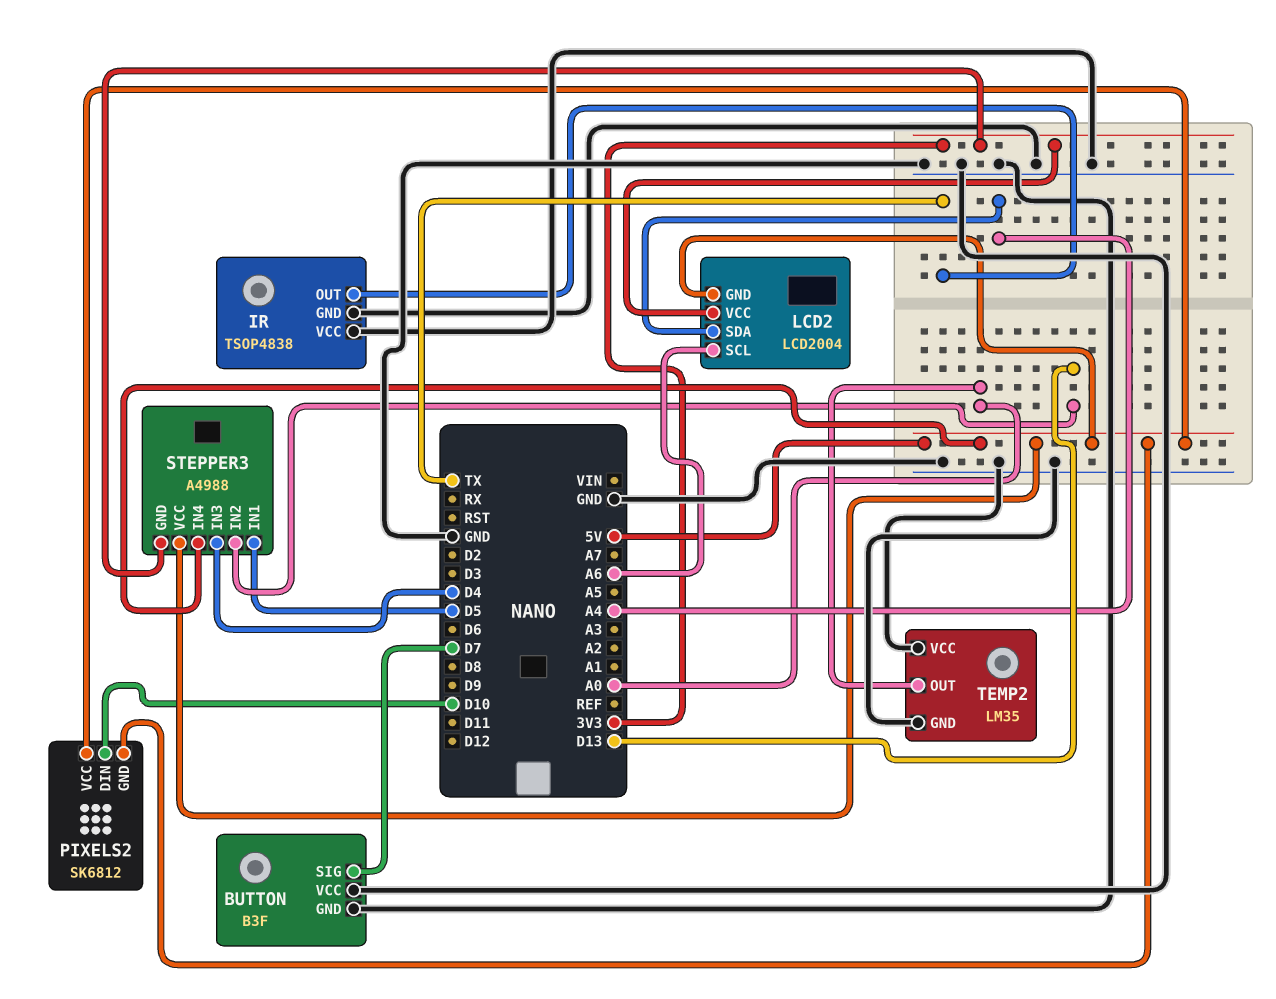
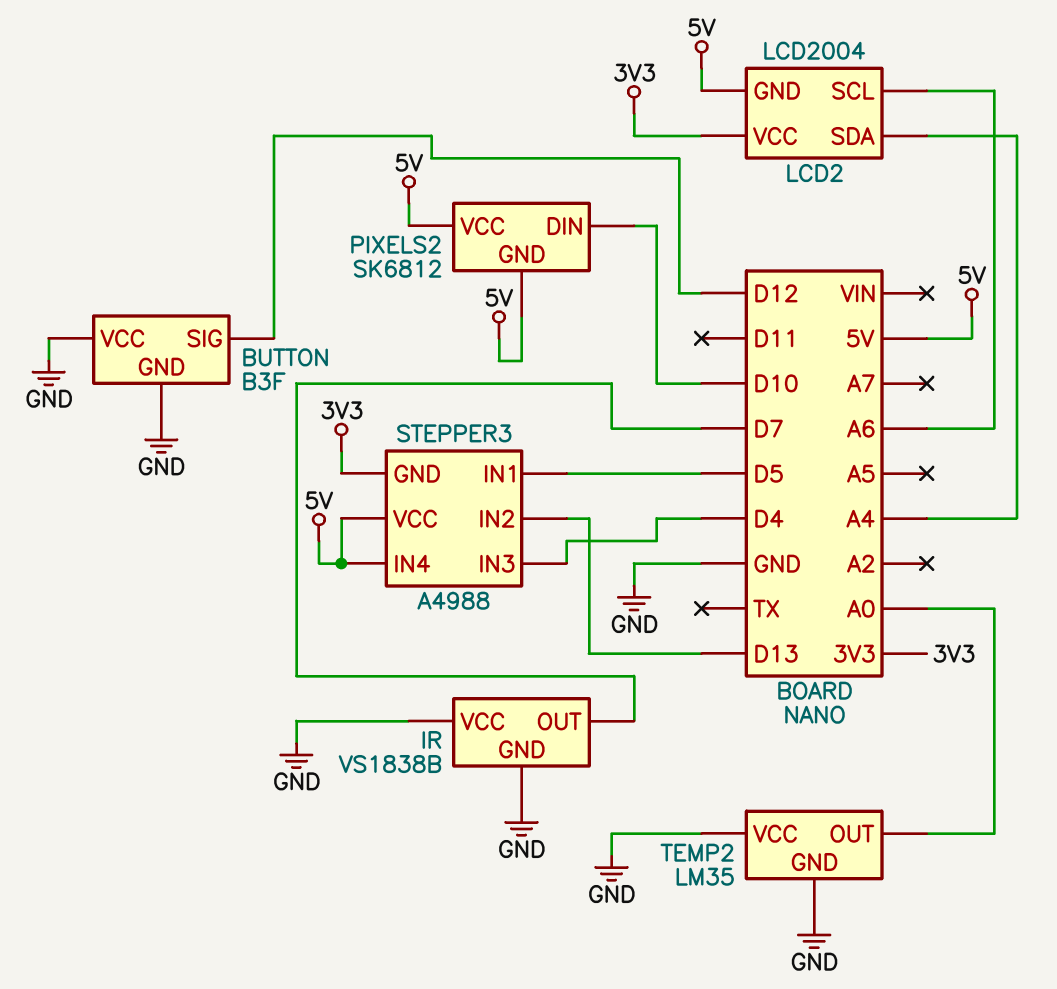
BUTTON pin SIG: D7 -> D12
IR: TSOP4838 -> VS1838B
IR pin OUT: TX -> D7

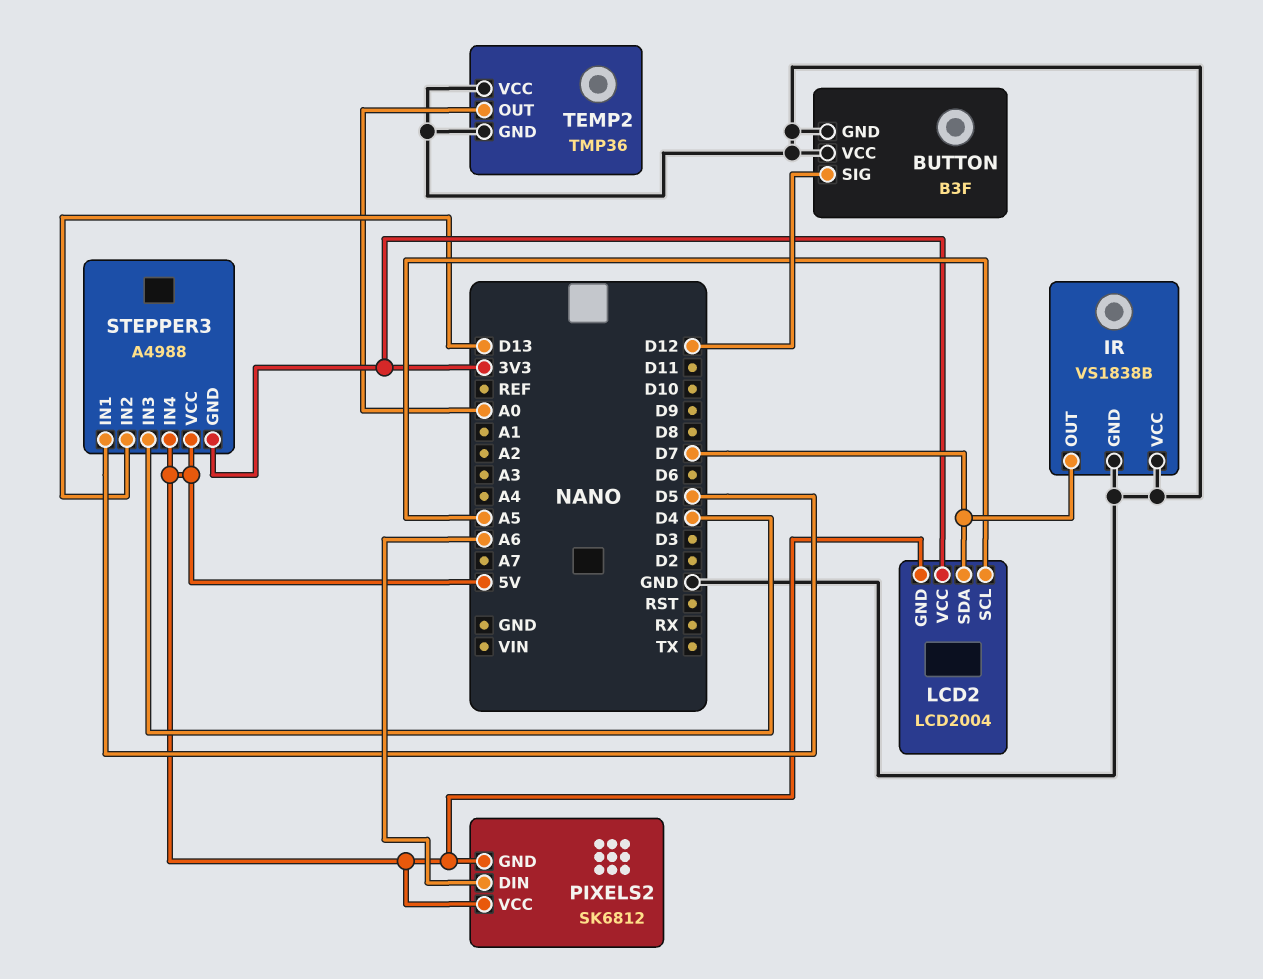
LCD2 pin SCL: A6 -> A5
LCD2 pin SDA: A4 -> D7
PIXELS2 pin DIN: D10 -> A6
TEMP2: LM35 -> TMP36

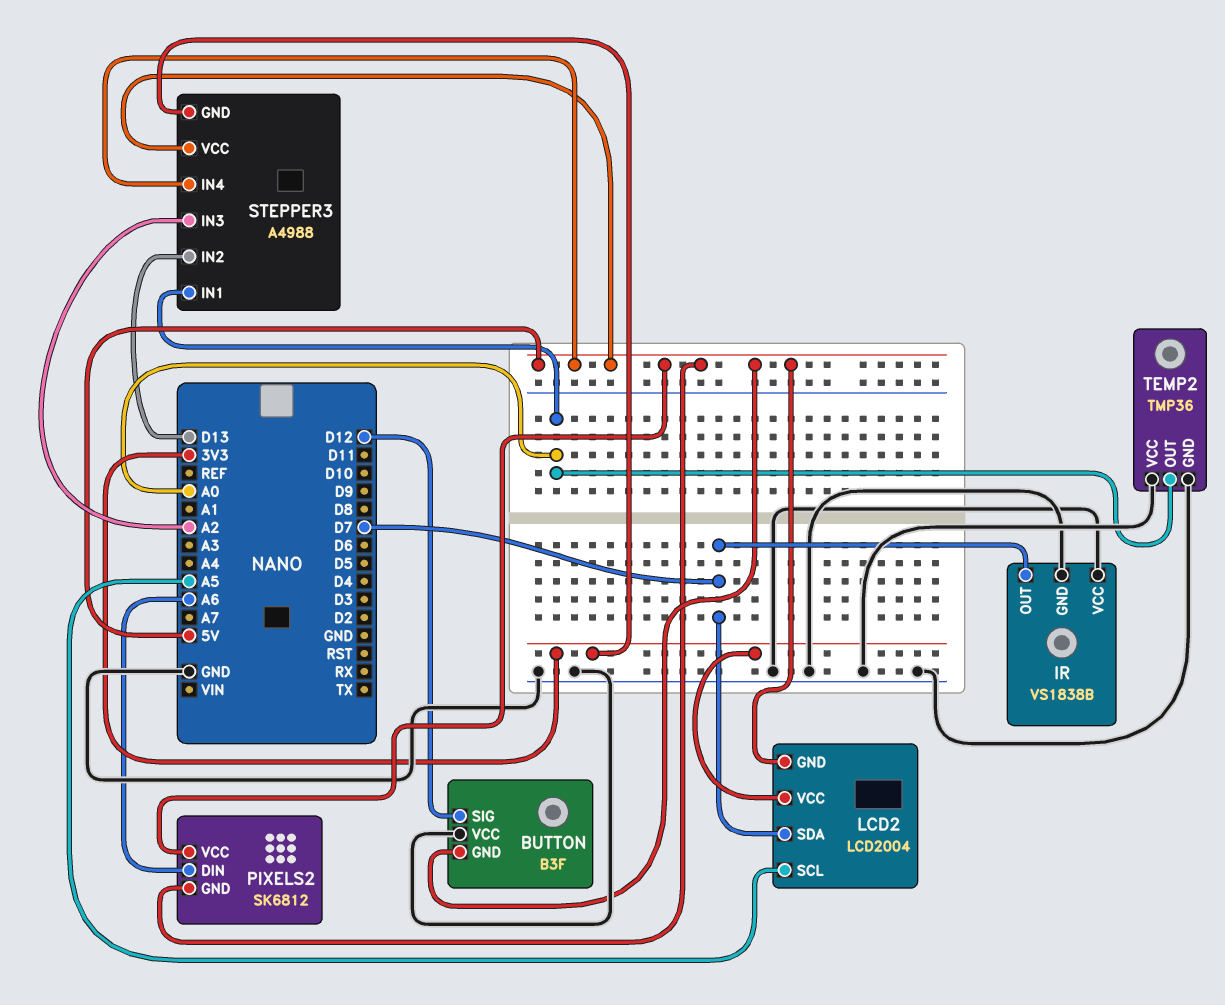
BUTTON pin GND: GND -> 5V
STEPPER3 pin IN1: D5 -> A0
STEPPER3 pin IN3: D4 -> A2

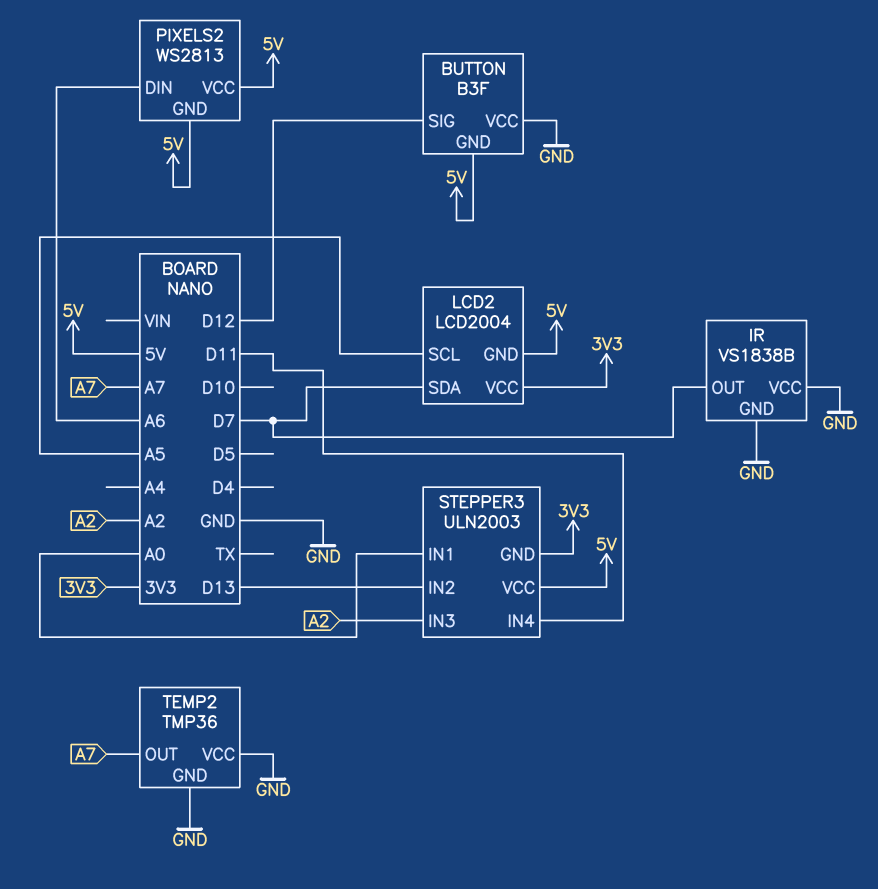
PIXELS2: SK6812 -> WS2813
STEPPER3: A4988 -> ULN2003
STEPPER3 pin IN4: 5V -> D11
TEMP2 pin OUT: A0 -> A7

